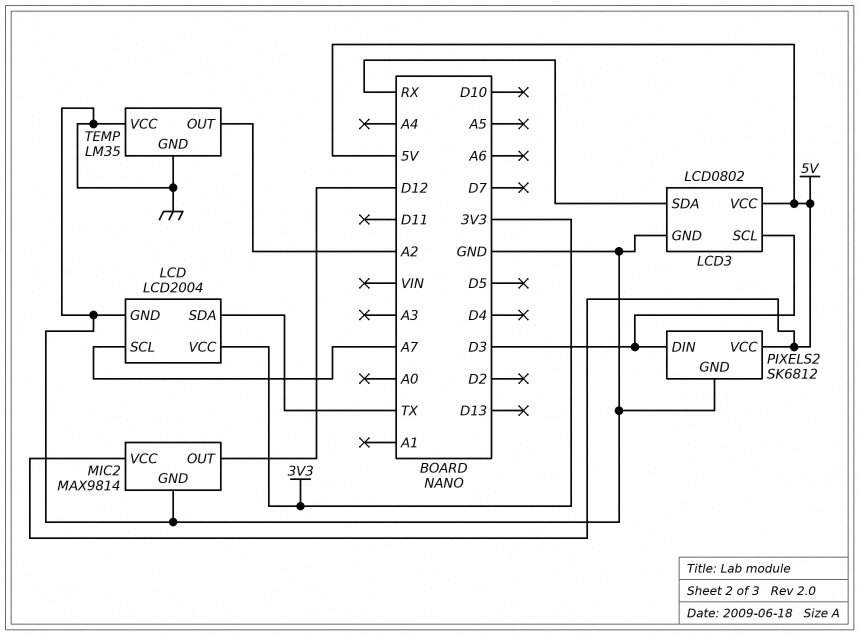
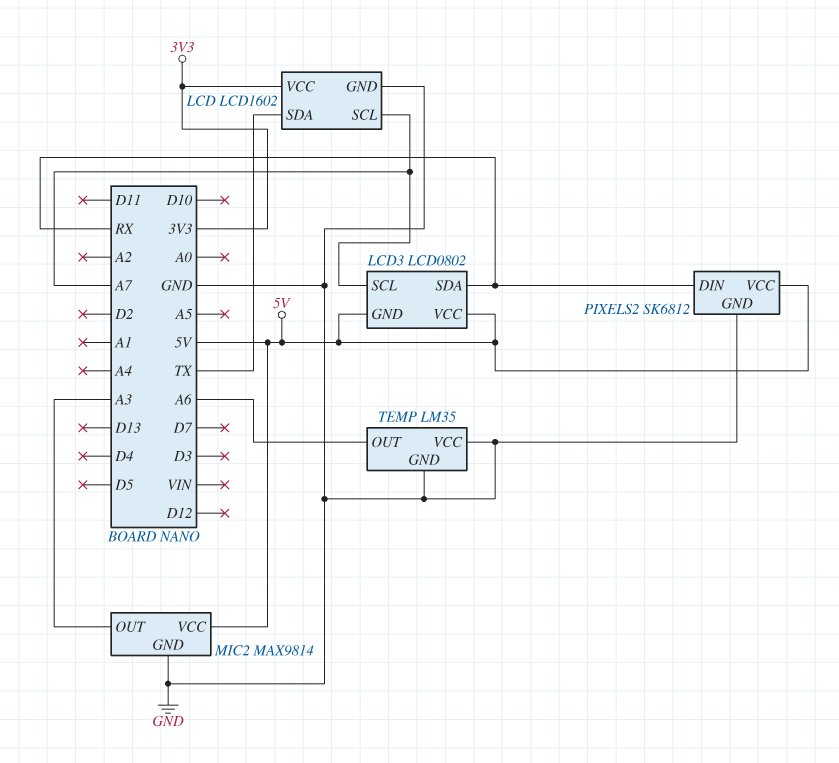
LCD: LCD2004 -> LCD1602
LCD3 pin GND: GND -> 5V
LCD3 pin SCL: D3 -> A7
MIC2 pin OUT: D12 -> A3
PIXELS2 pin DIN: D3 -> RX
TEMP pin OUT: A2 -> A6

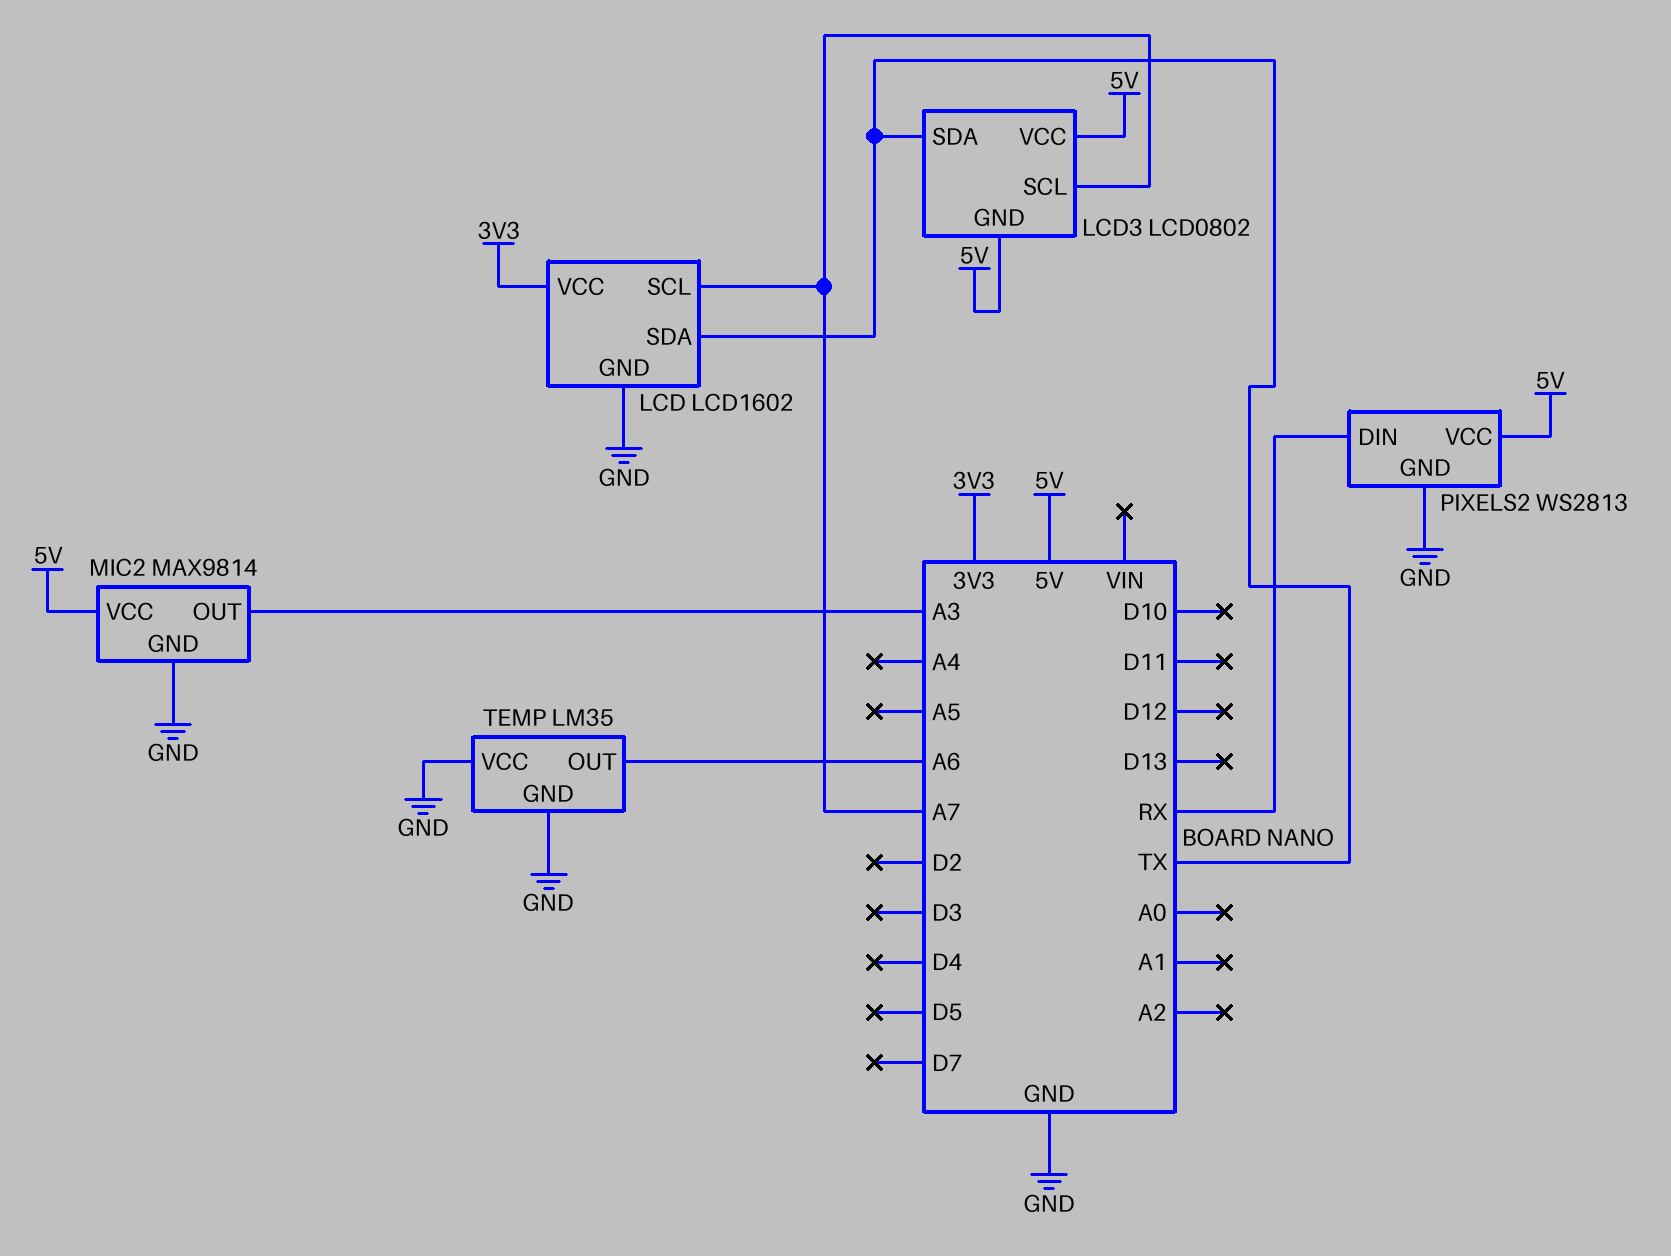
LCD3 pin SDA: RX -> TX
PIXELS2: SK6812 -> WS2813

